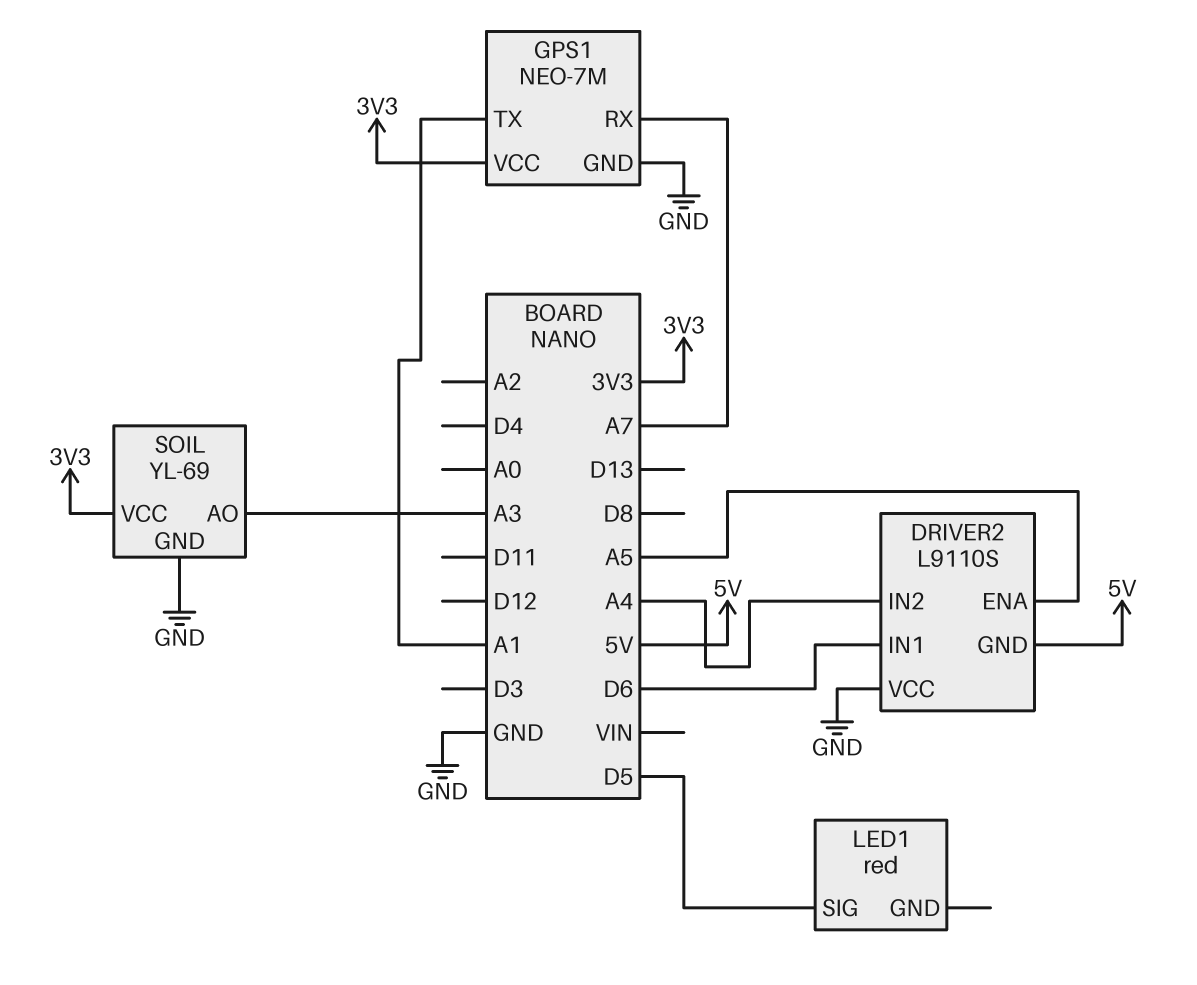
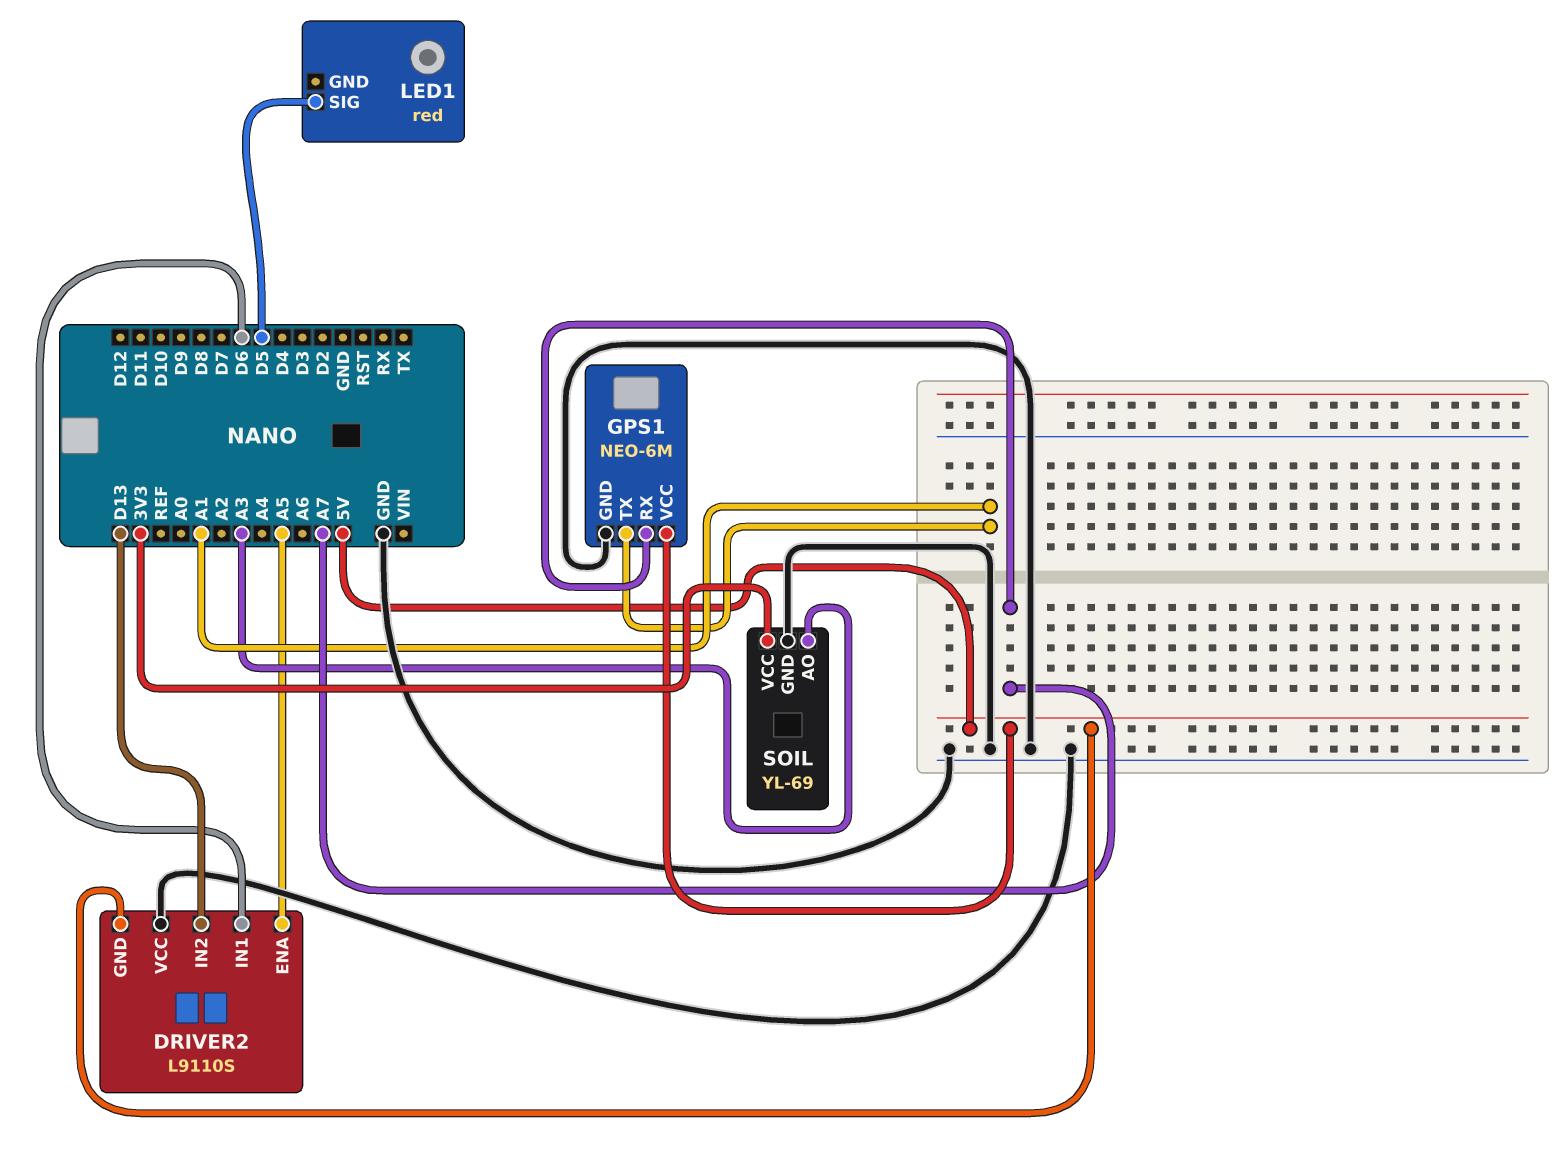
DRIVER2 pin IN2: A4 -> D13
GPS1: NEO-7M -> NEO-6M
GPS1 pin VCC: 3V3 -> 5V

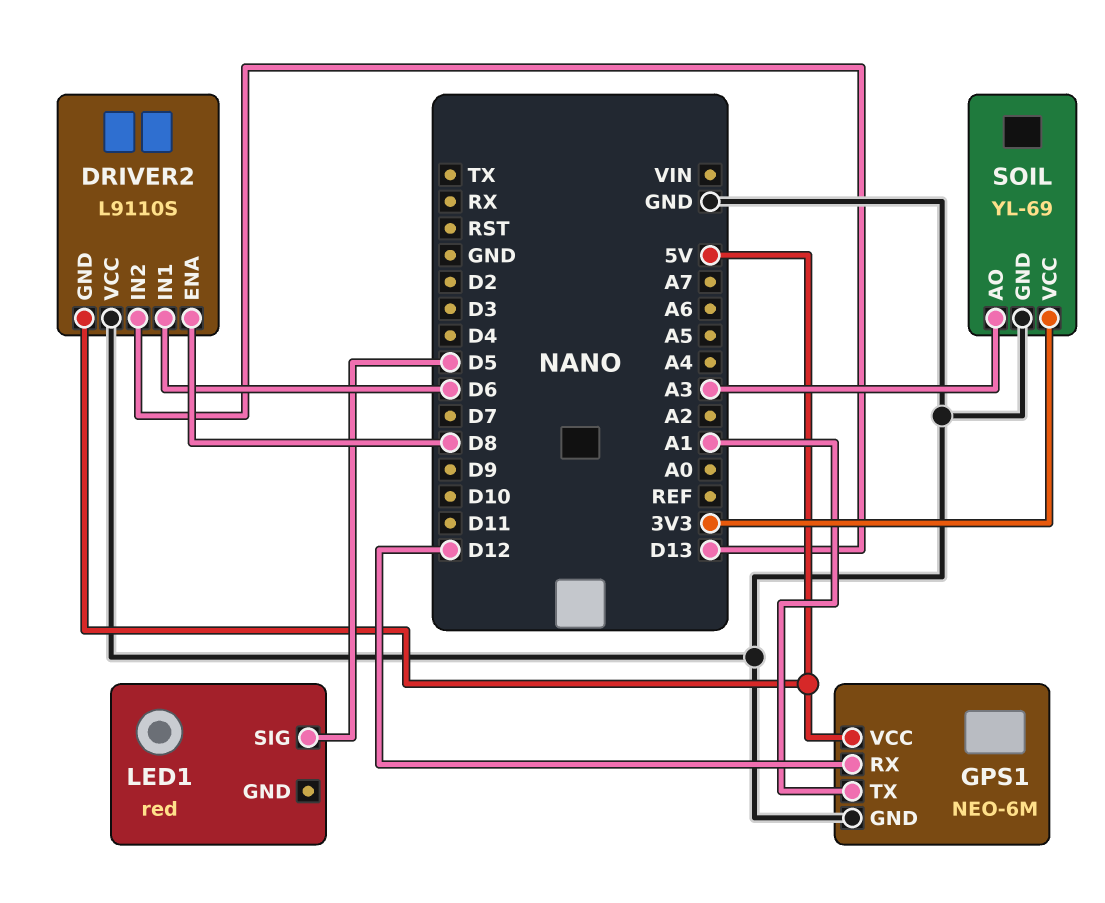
DRIVER2 pin ENA: A5 -> D8
GPS1 pin RX: A7 -> D12

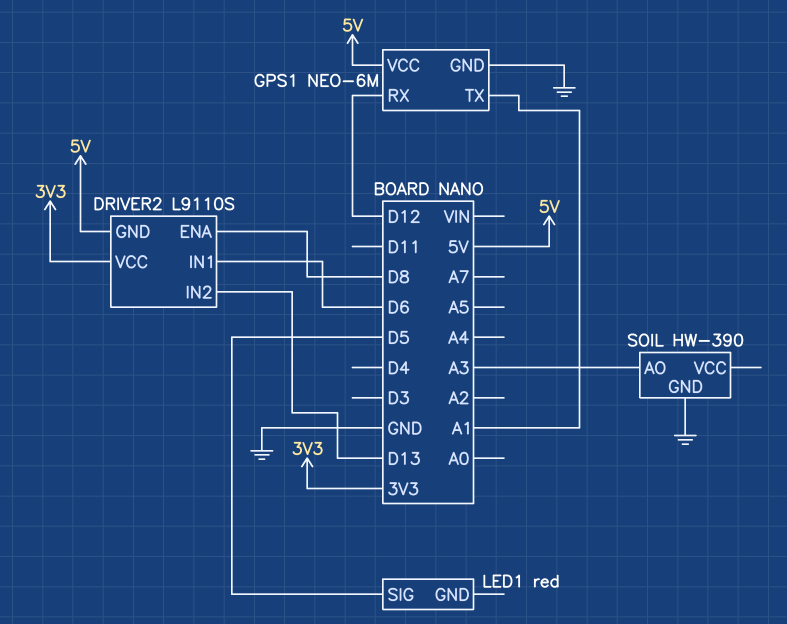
DRIVER2 pin VCC: GND -> 3V3
SOIL: YL-69 -> HW-390
SOIL pin VCC: 3V3 -> none

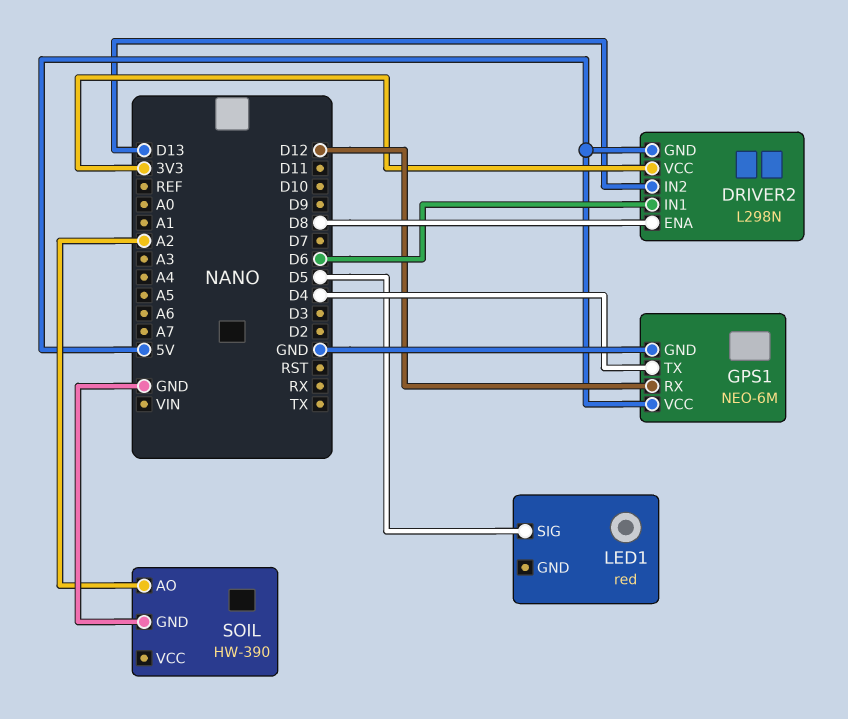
DRIVER2: L9110S -> L298N
GPS1 pin TX: A1 -> D4
SOIL pin AO: A3 -> A2

